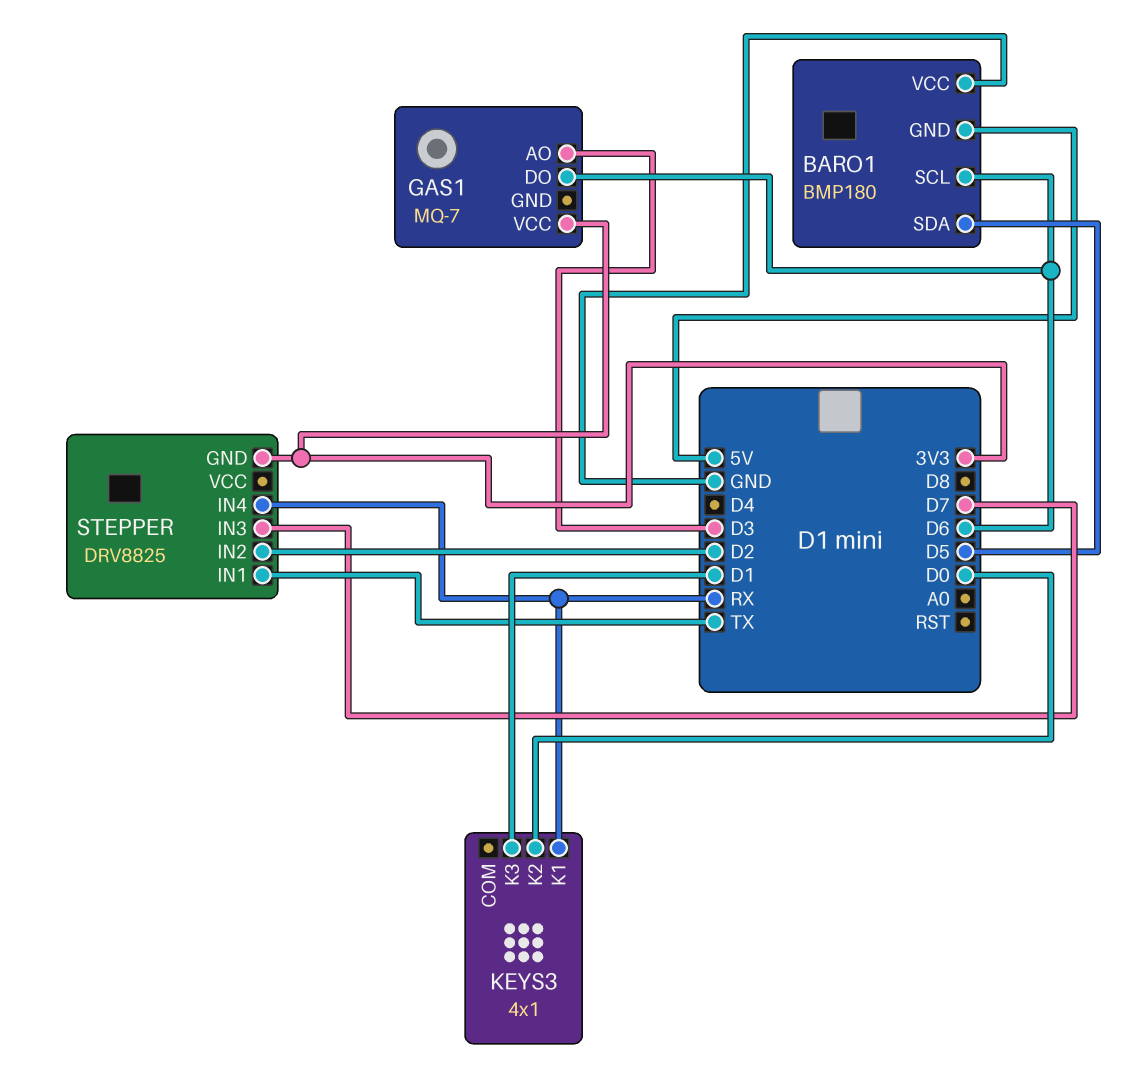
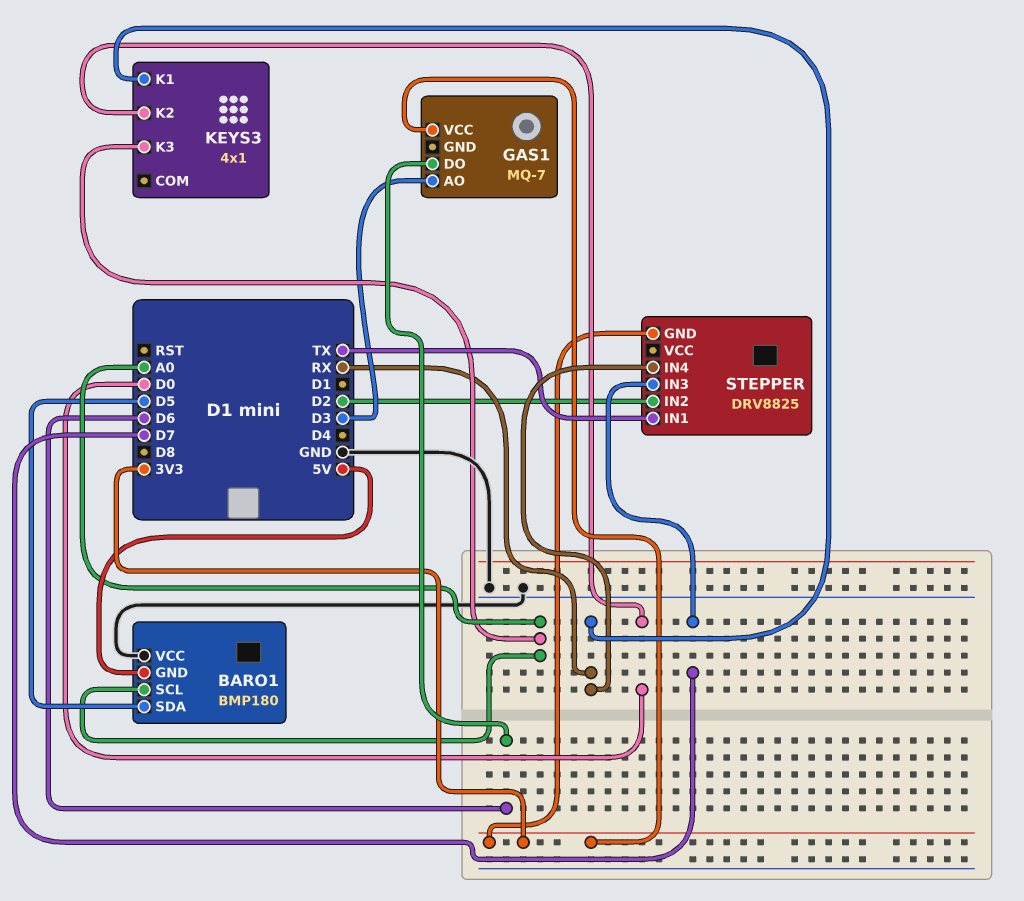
BARO1 pin SCL: D6 -> A0
KEYS3 pin K3: D1 -> A0

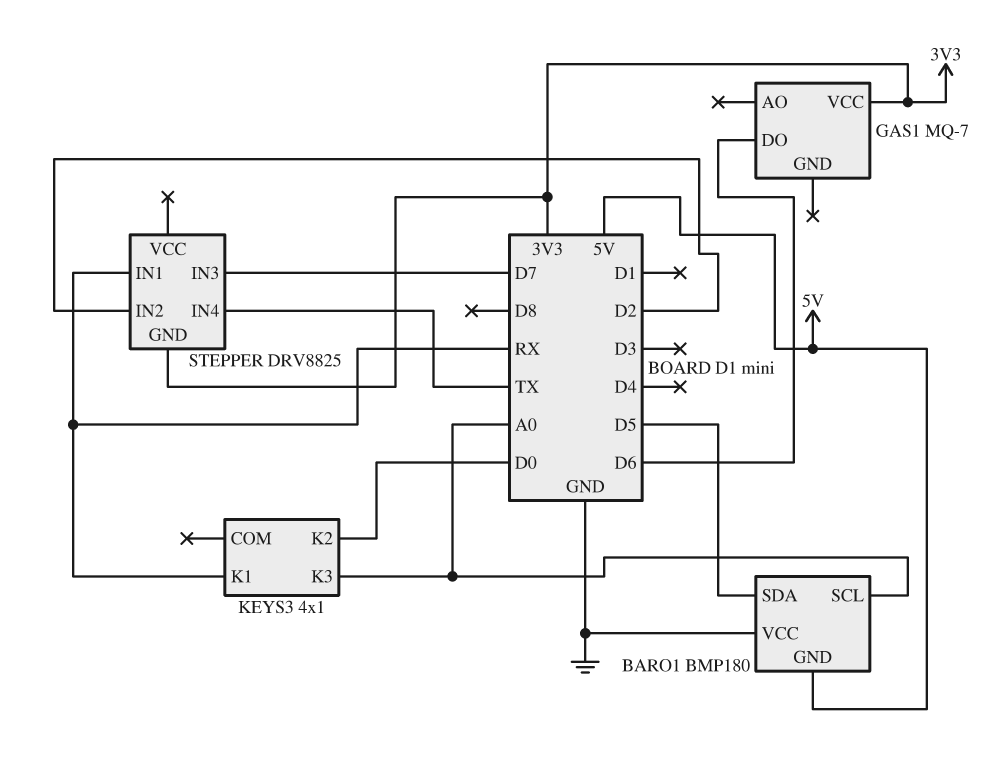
GAS1 pin AO: D3 -> none
STEPPER pin IN1: TX -> RX
STEPPER pin IN4: RX -> TX

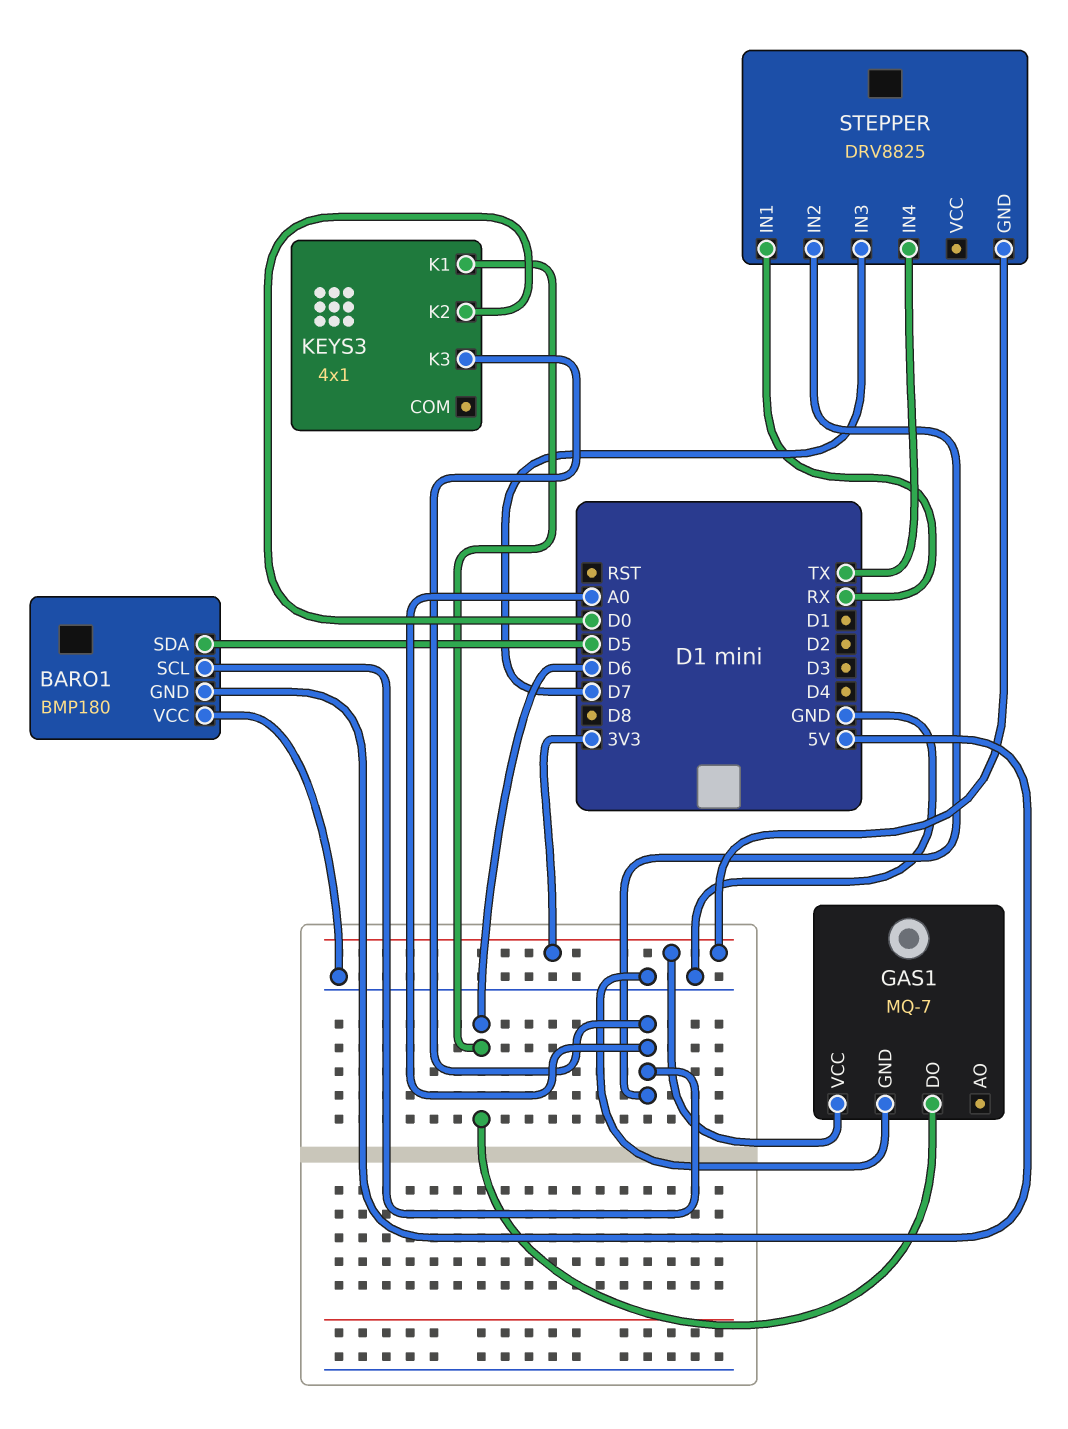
GAS1 pin GND: none -> GND
KEYS3 pin K1: RX -> D6
STEPPER pin IN2: D2 -> A0

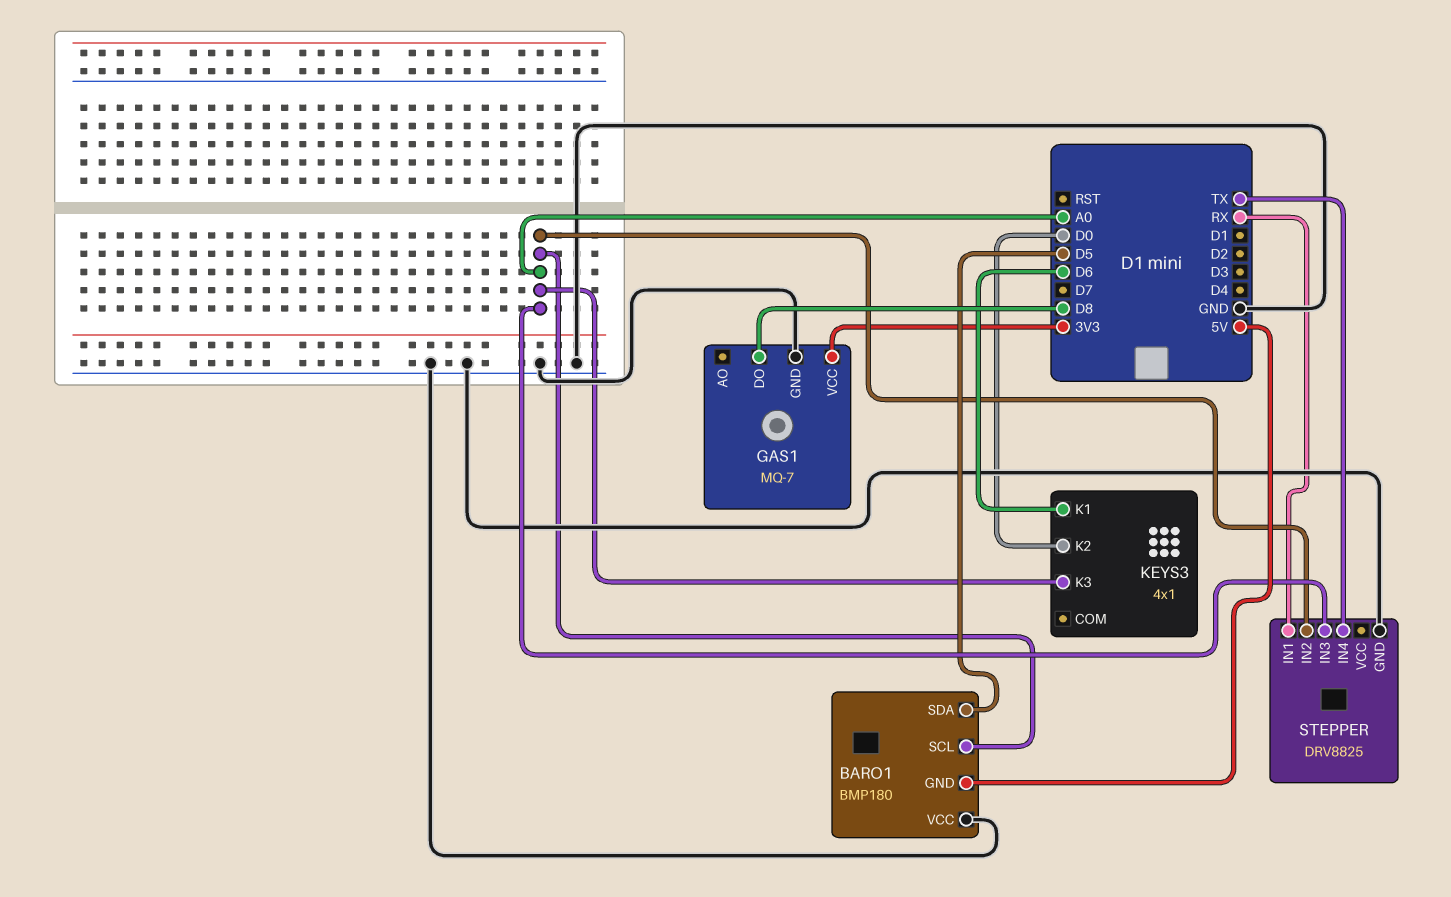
GAS1 pin DO: D6 -> D8
STEPPER pin GND: 3V3 -> GND
STEPPER pin IN3: D7 -> A0

